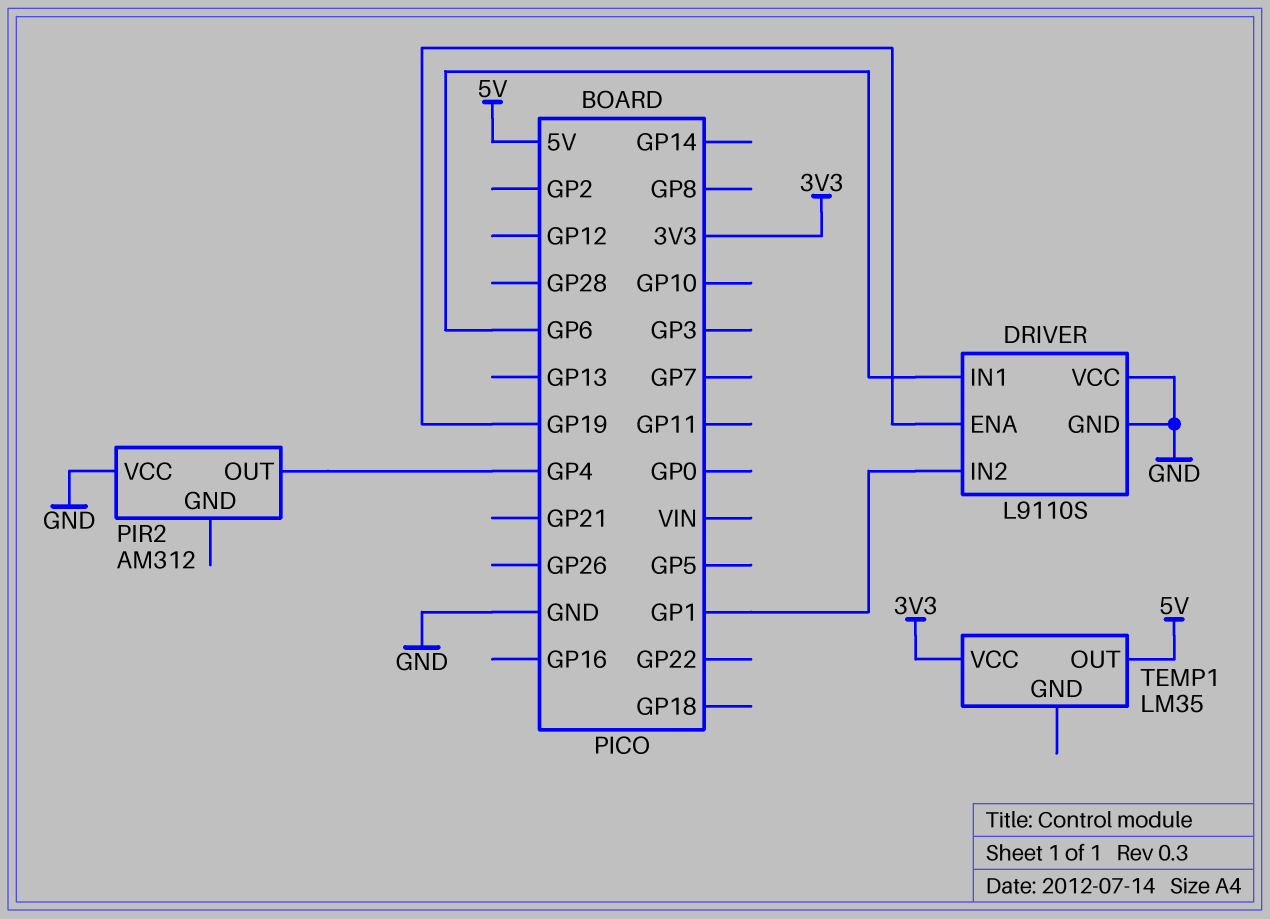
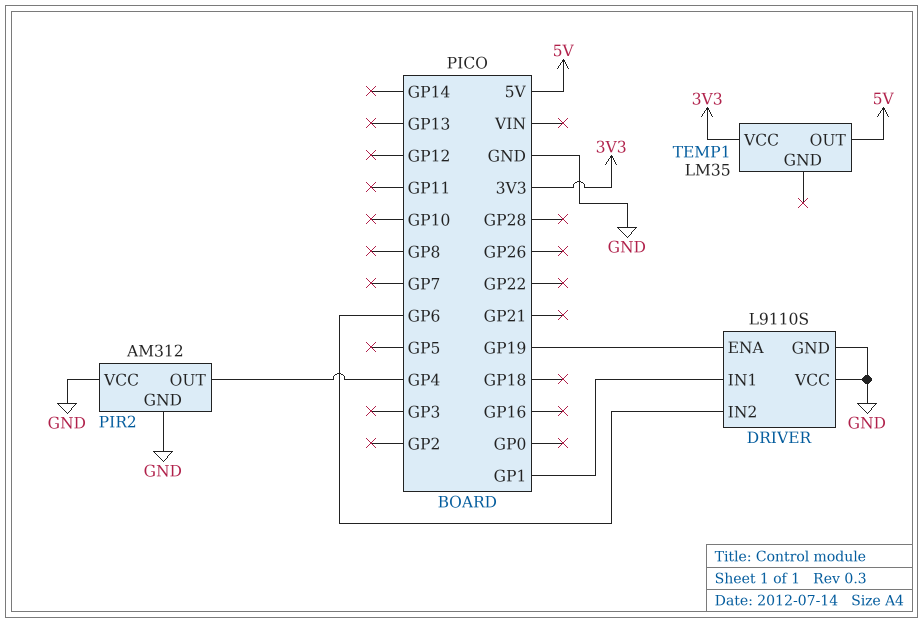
DRIVER pin IN1: GP6 -> GP1
DRIVER pin IN2: GP1 -> GP6
PIR2 pin GND: none -> GND

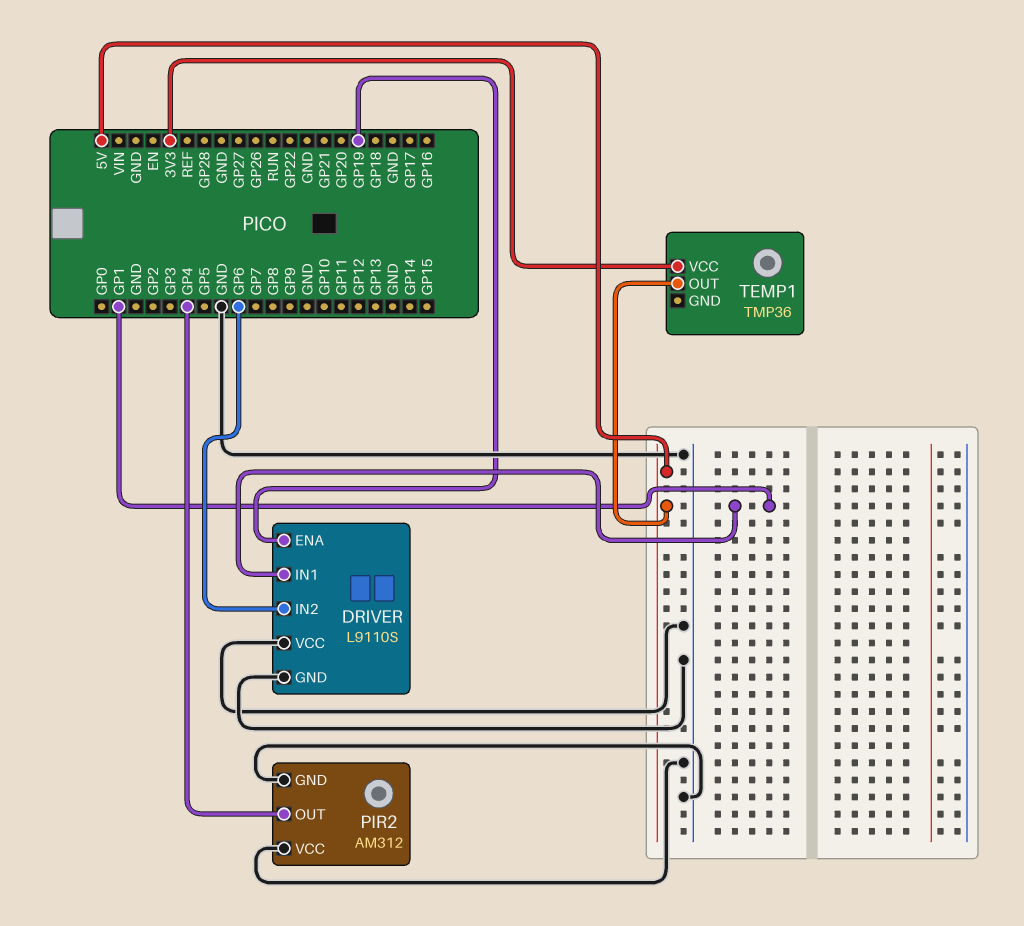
TEMP1: LM35 -> TMP36

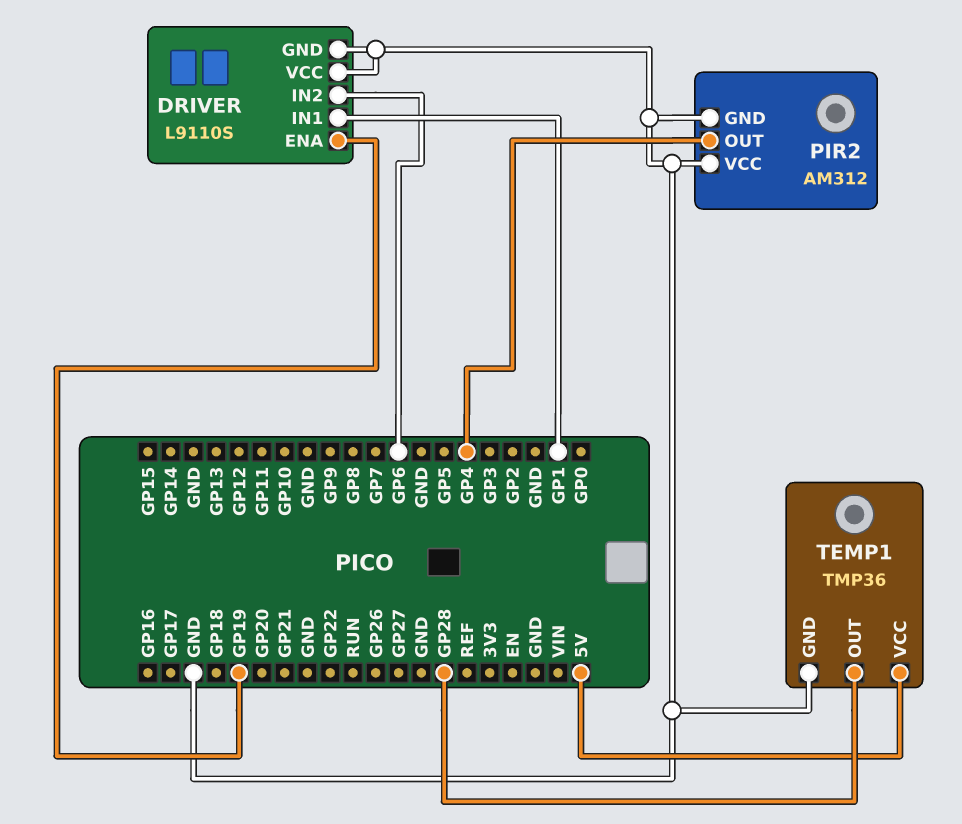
TEMP1 pin GND: none -> GND
TEMP1 pin OUT: 5V -> GP28
TEMP1 pin VCC: 3V3 -> 5V

